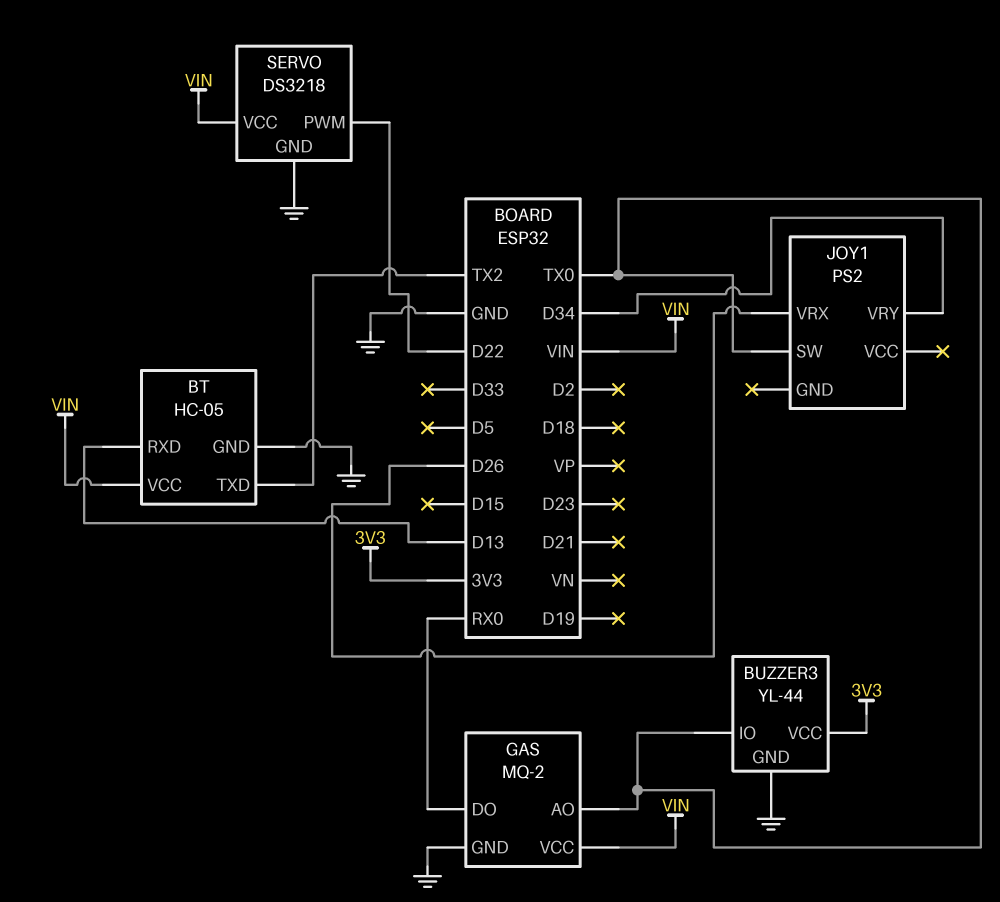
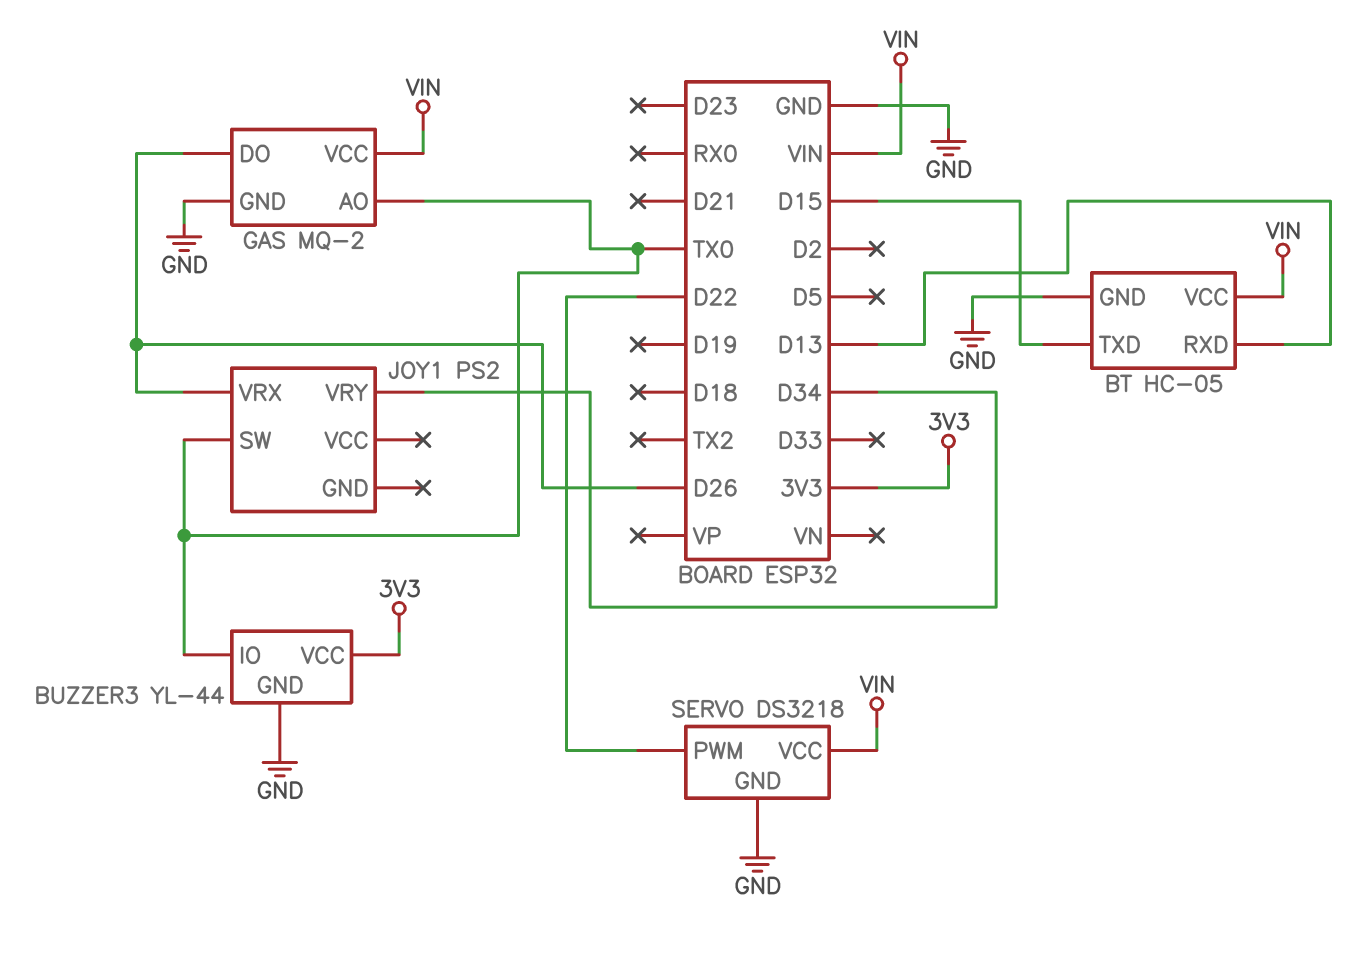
BT pin TXD: TX2 -> D15
GAS pin DO: RX0 -> D26

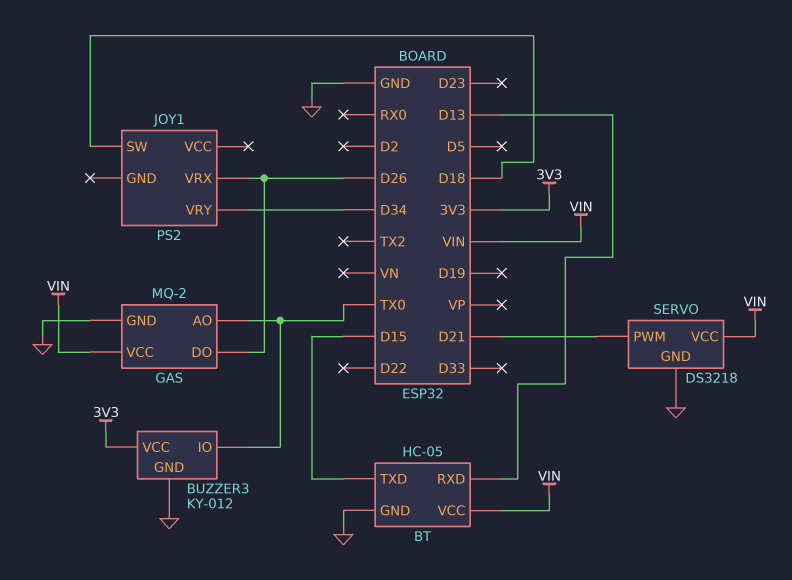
BUZZER3: YL-44 -> KY-012
JOY1 pin SW: TX0 -> D18
SERVO pin PWM: D22 -> D21

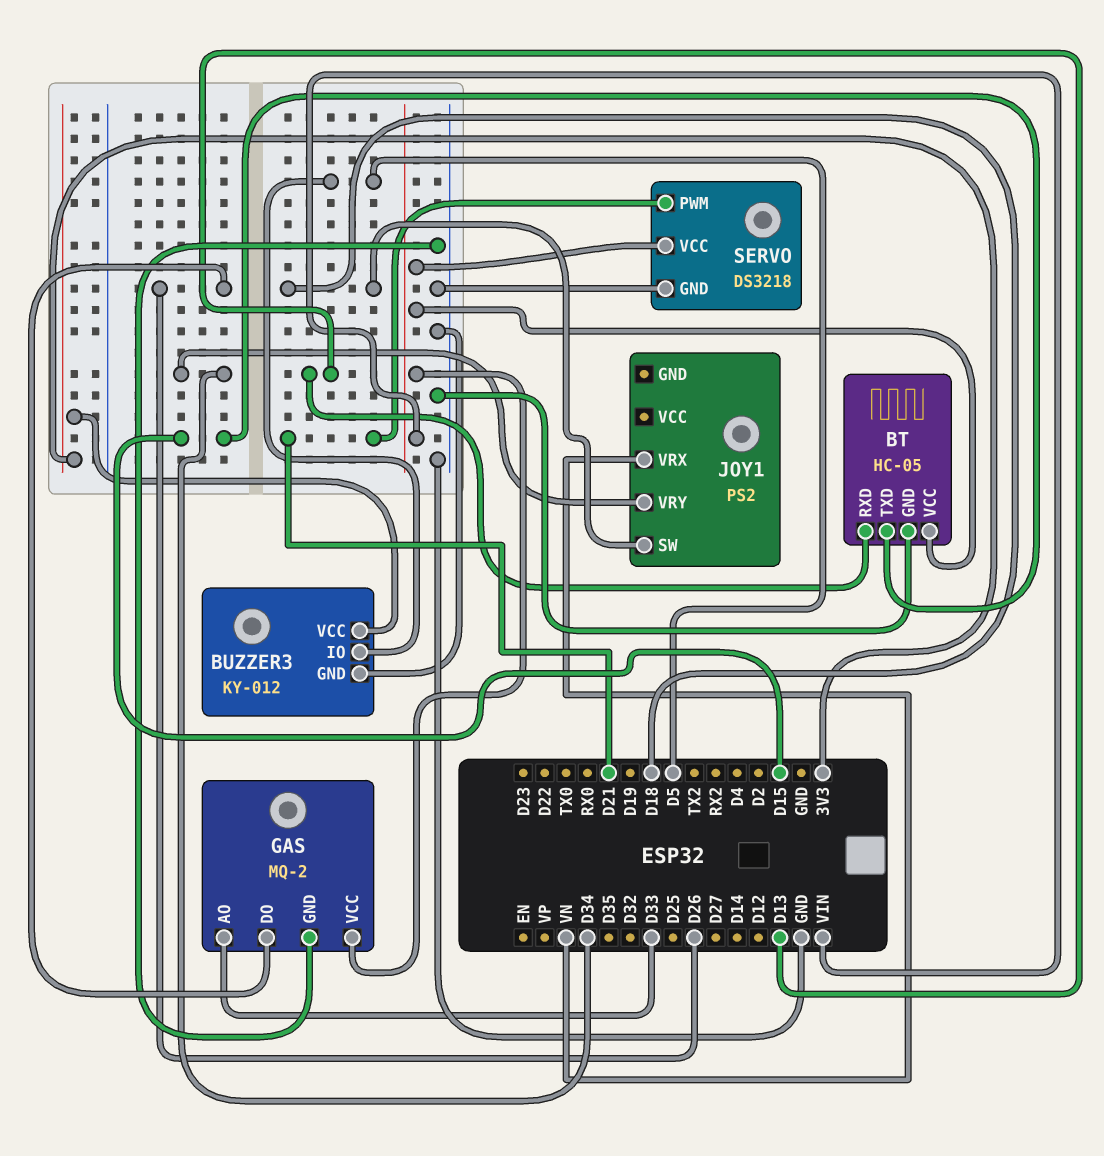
BUZZER3 pin IO: TX0 -> D5
GAS pin AO: TX0 -> D33
JOY1 pin VRX: D26 -> VN

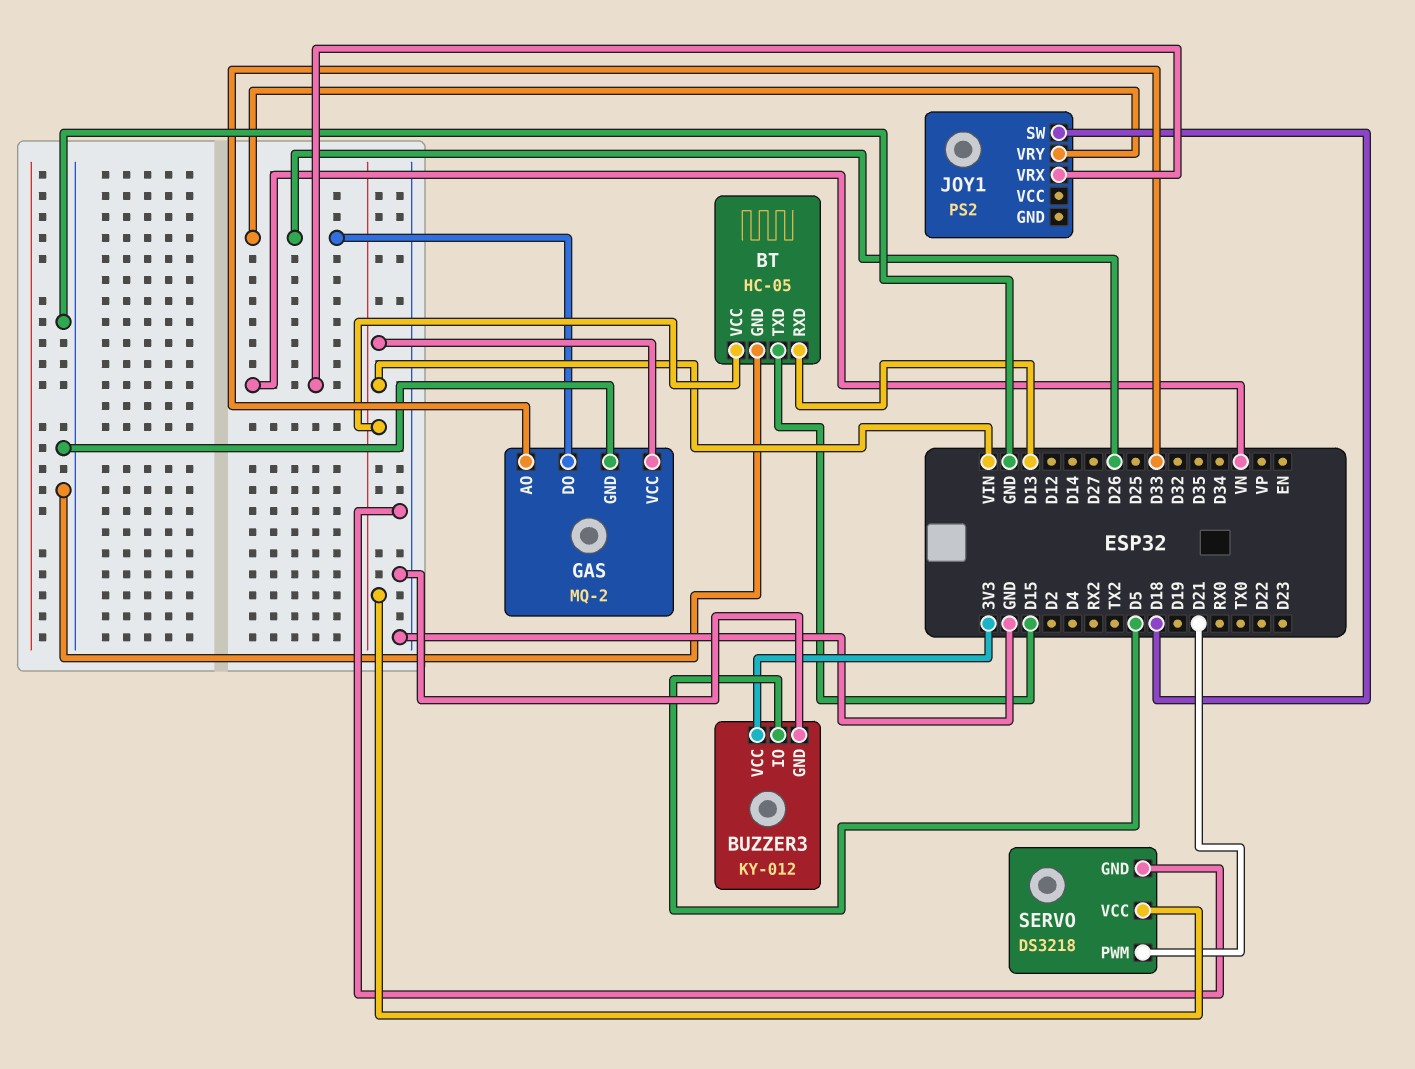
JOY1 pin VRY: D34 -> D26

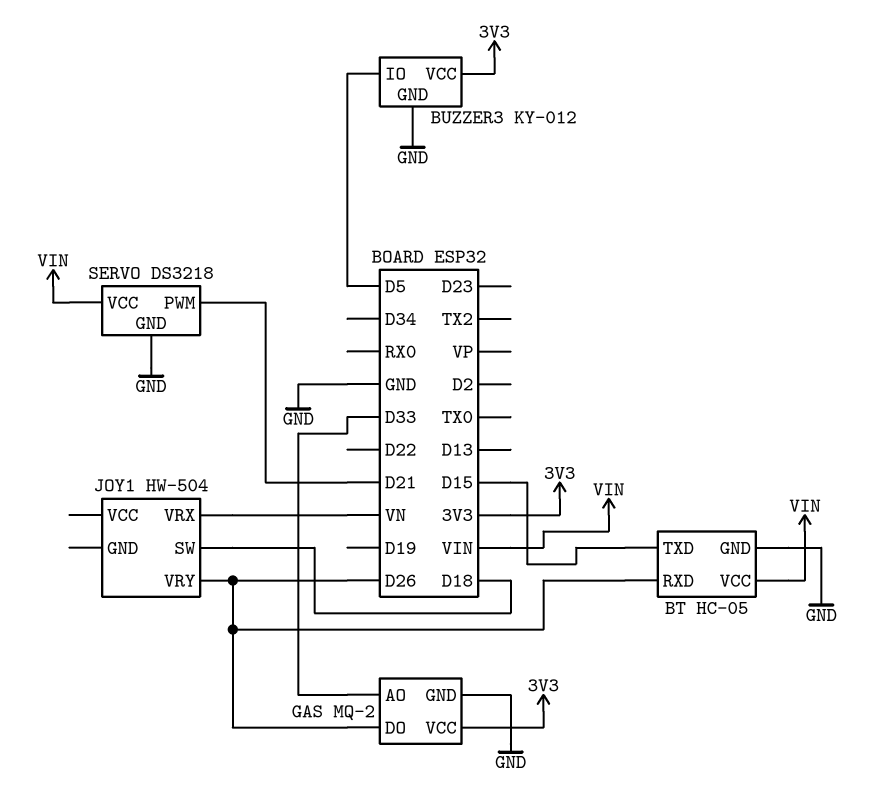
BT pin RXD: D13 -> D26
GAS pin VCC: VIN -> 3V3
JOY1: PS2 -> HW-504

